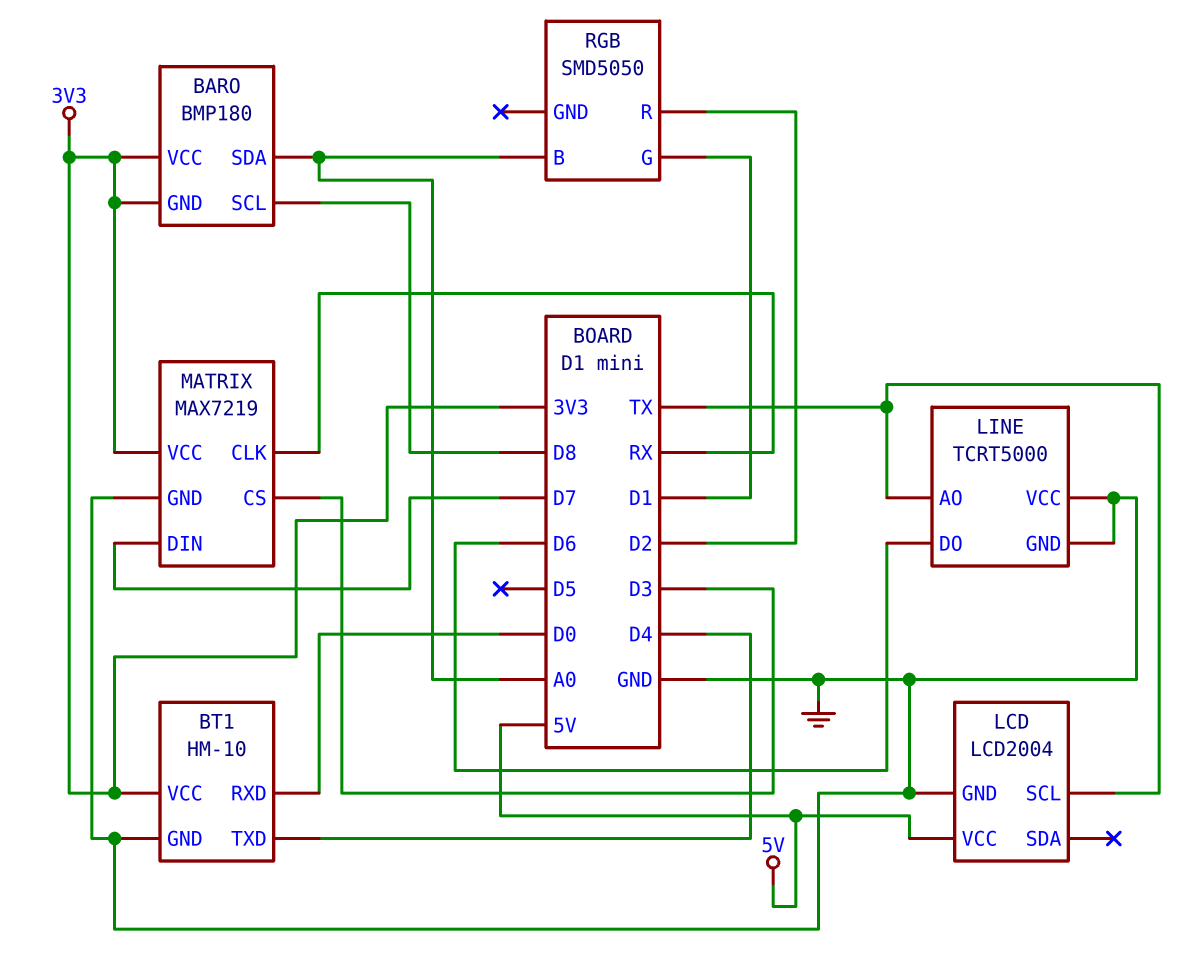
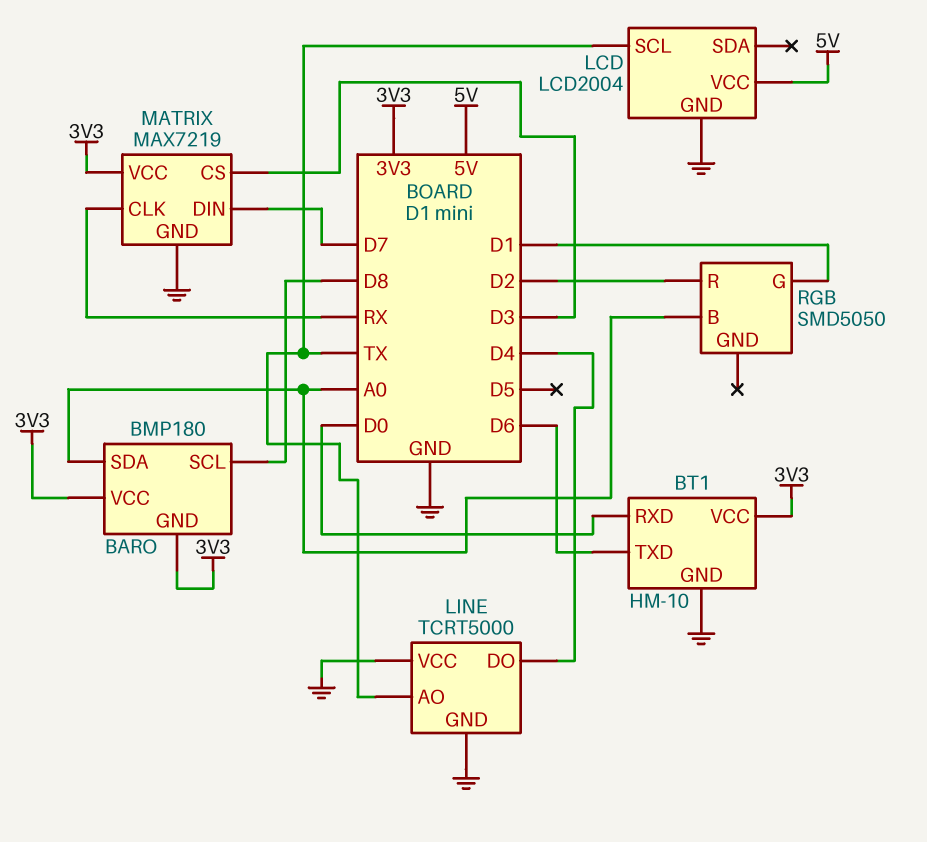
BT1 pin TXD: D4 -> D6
LINE pin DO: D6 -> D4

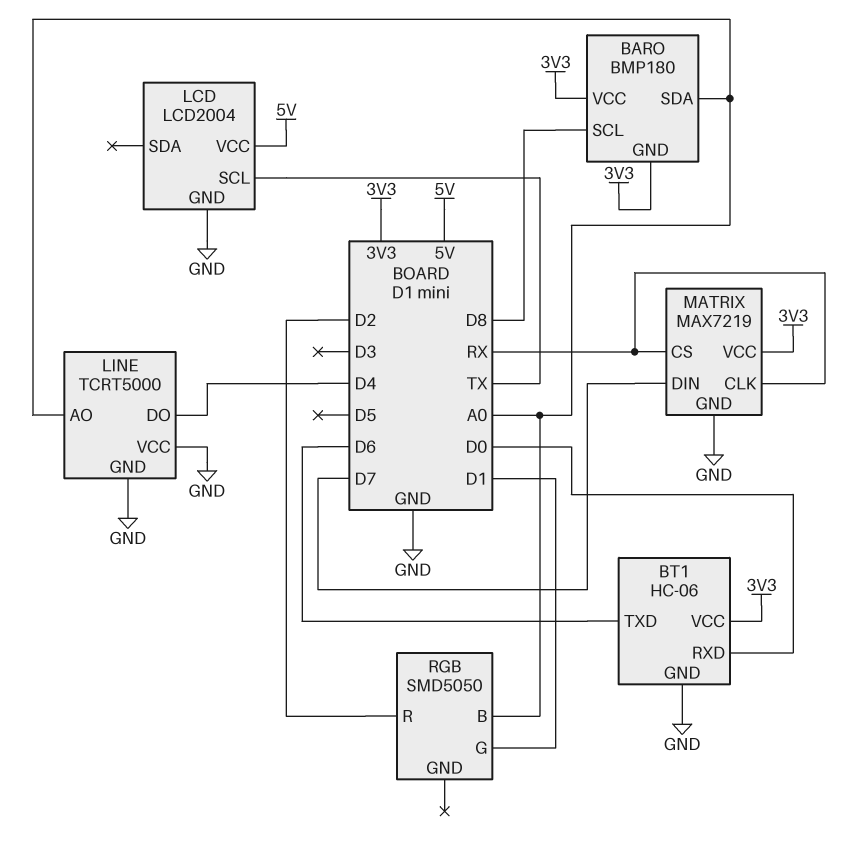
BT1: HM-10 -> HC-06
LINE pin AO: TX -> A0
MATRIX pin CS: D3 -> RX

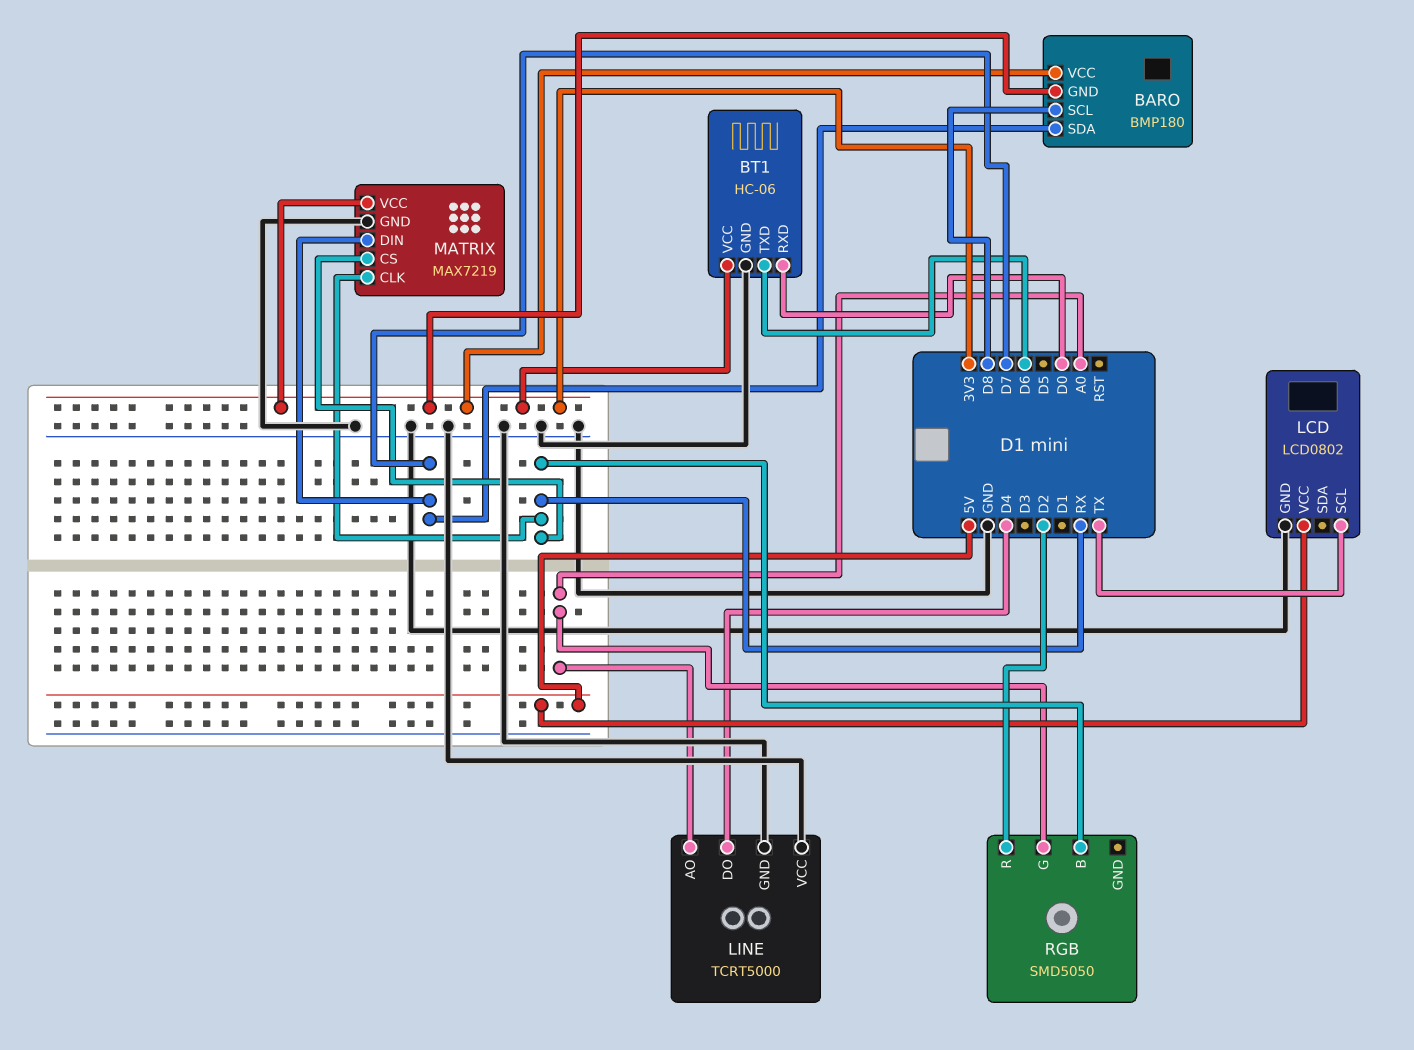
BARO pin SDA: A0 -> D7
LCD: LCD2004 -> LCD0802
RGB pin B: A0 -> RX
RGB pin G: D1 -> A0

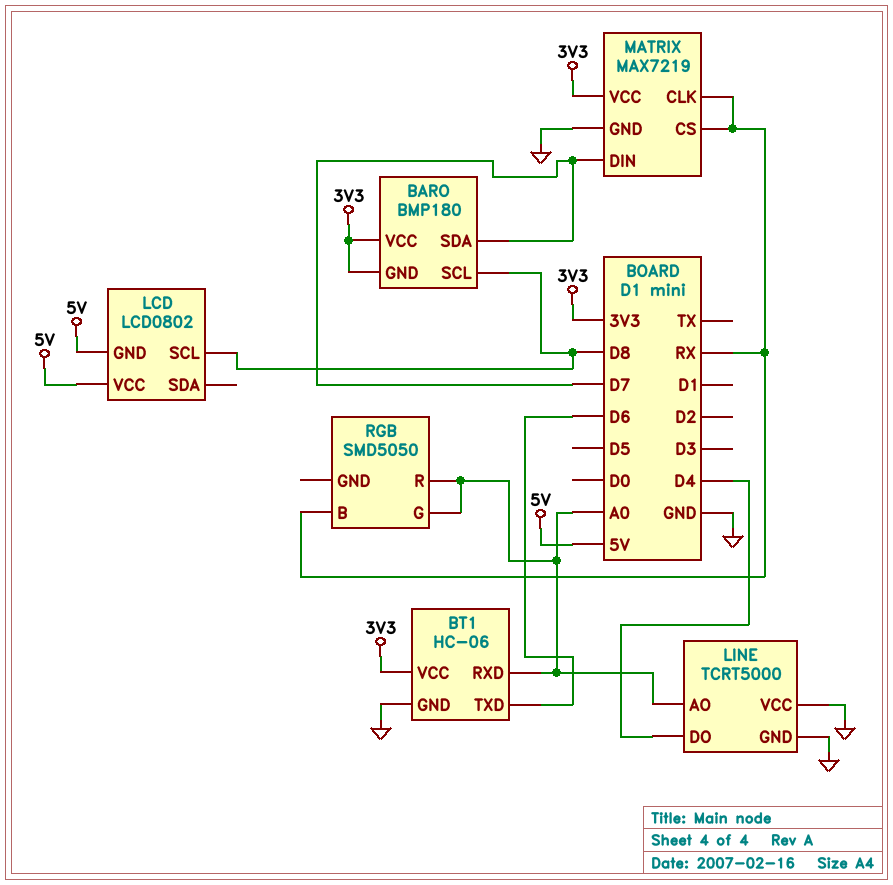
BT1 pin RXD: D0 -> A0
LCD pin GND: GND -> 5V
LCD pin SCL: TX -> D8
RGB pin R: D2 -> A0

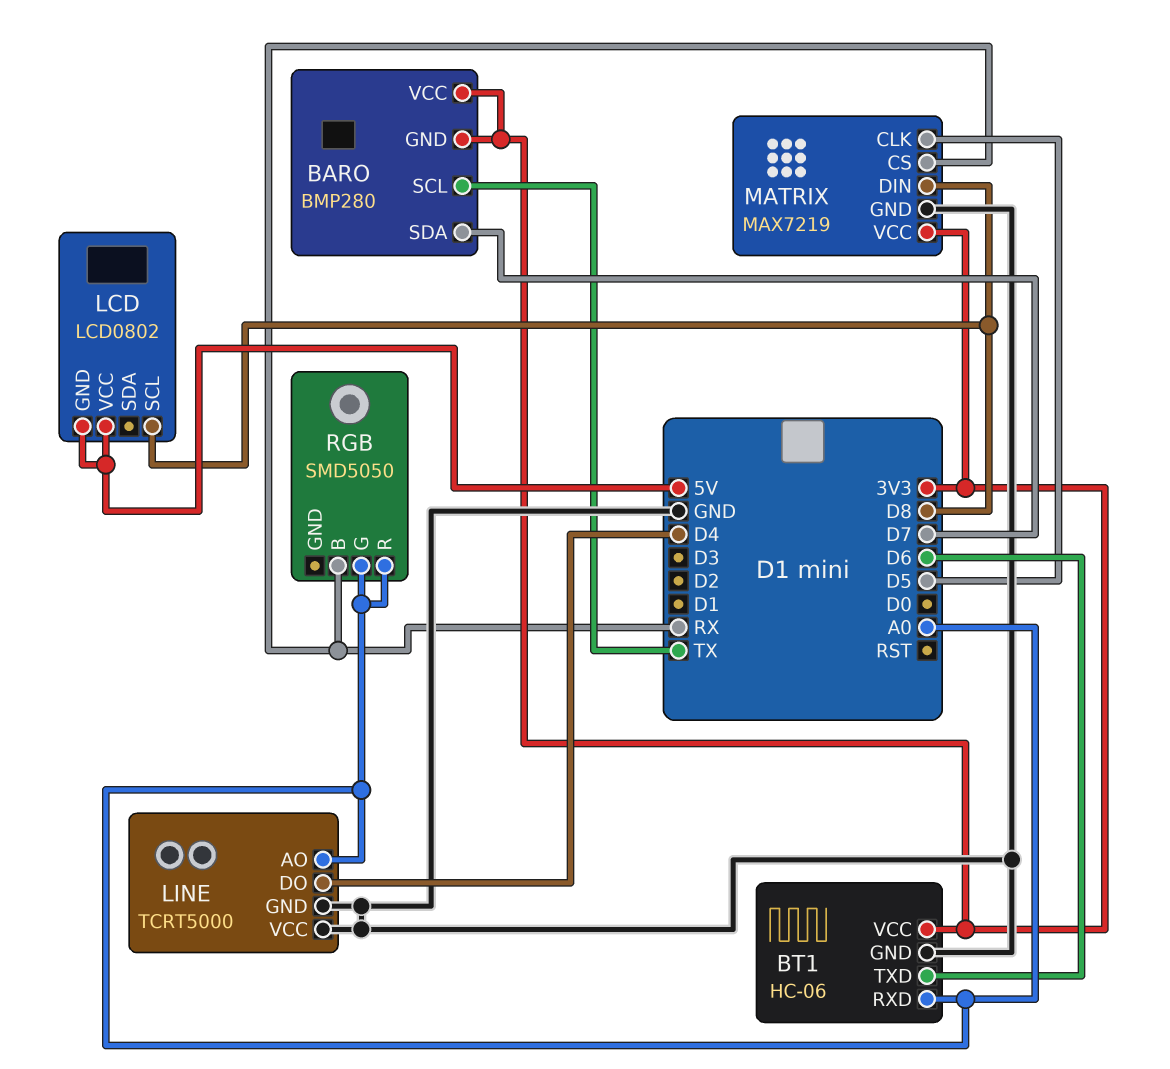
BARO: BMP180 -> BMP280
BARO pin SCL: D8 -> TX
MATRIX pin CLK: RX -> D5
MATRIX pin DIN: D7 -> D8

